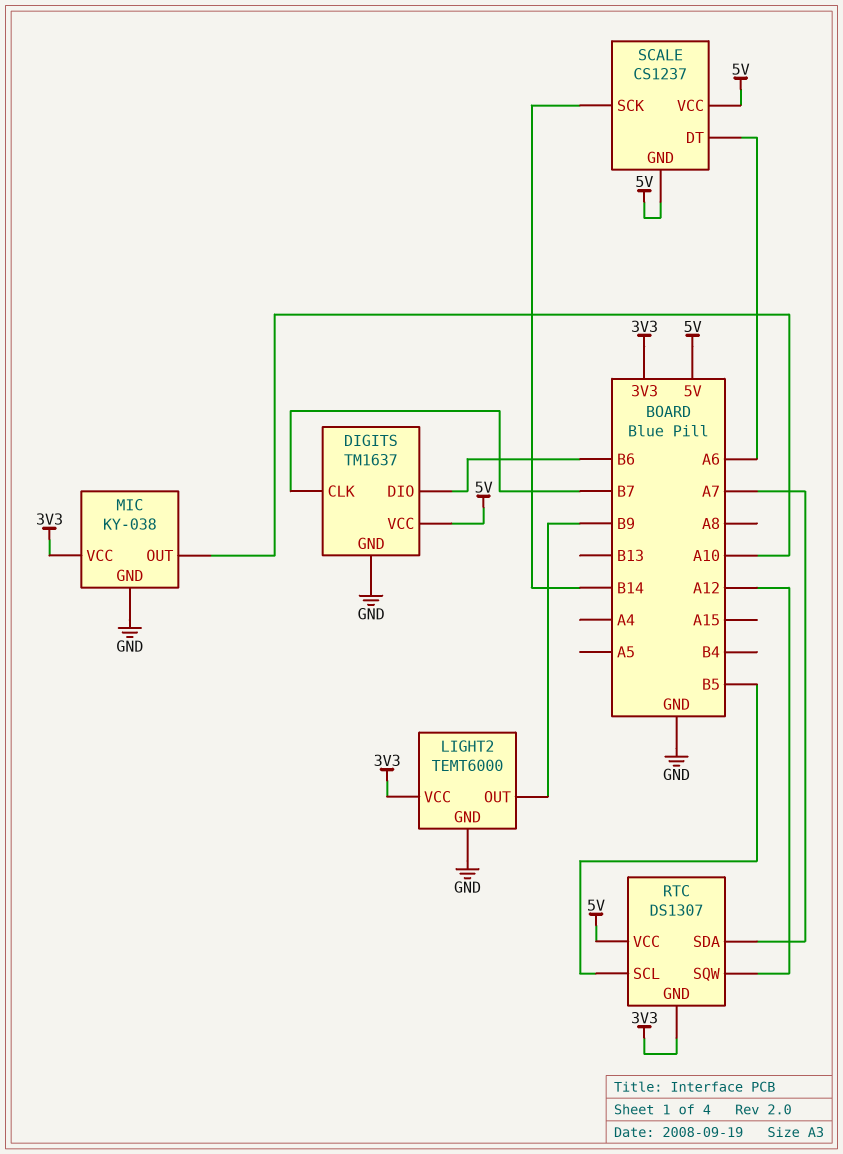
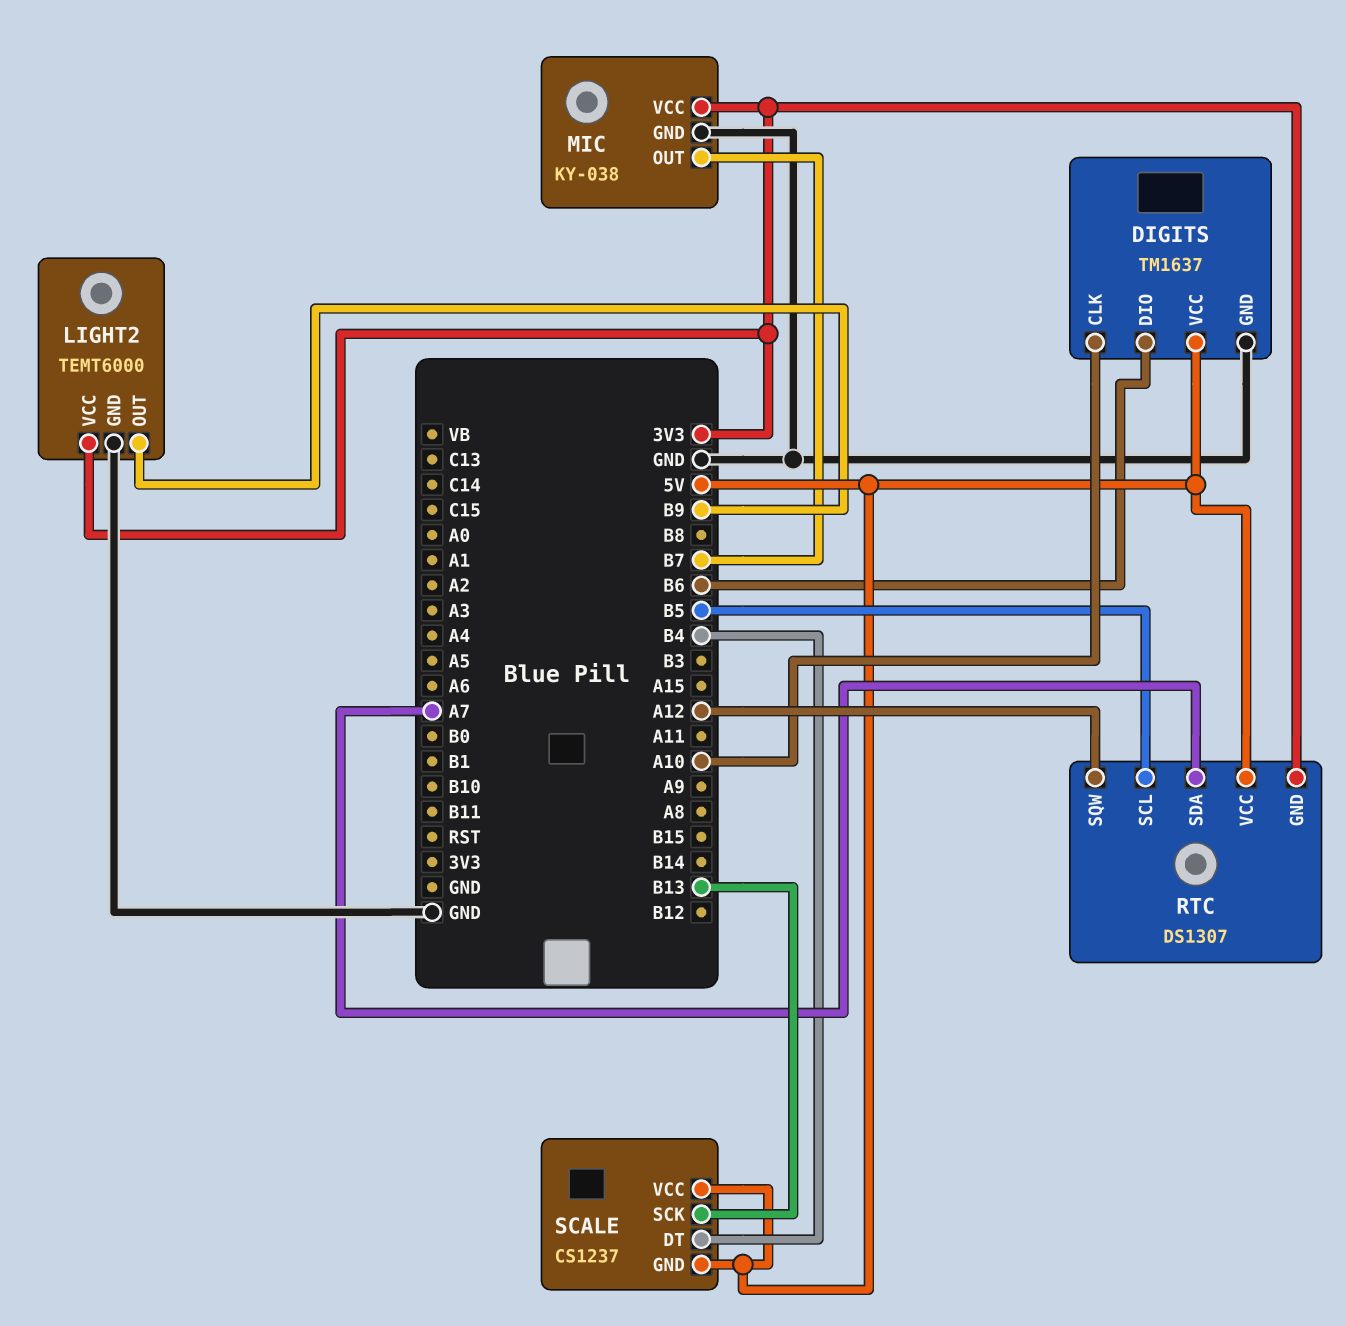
DIGITS pin CLK: B7 -> A10
MIC pin OUT: A10 -> B7
SCALE pin DT: A6 -> B4
SCALE pin SCK: B14 -> B13

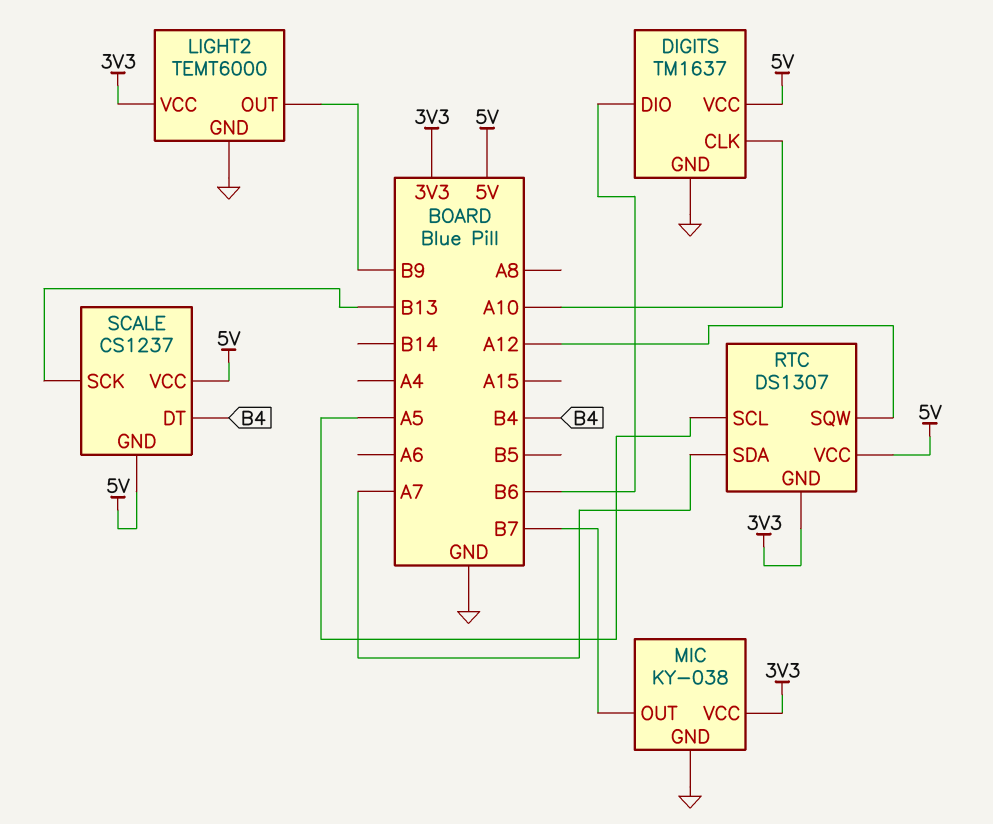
RTC pin SCL: B5 -> A5

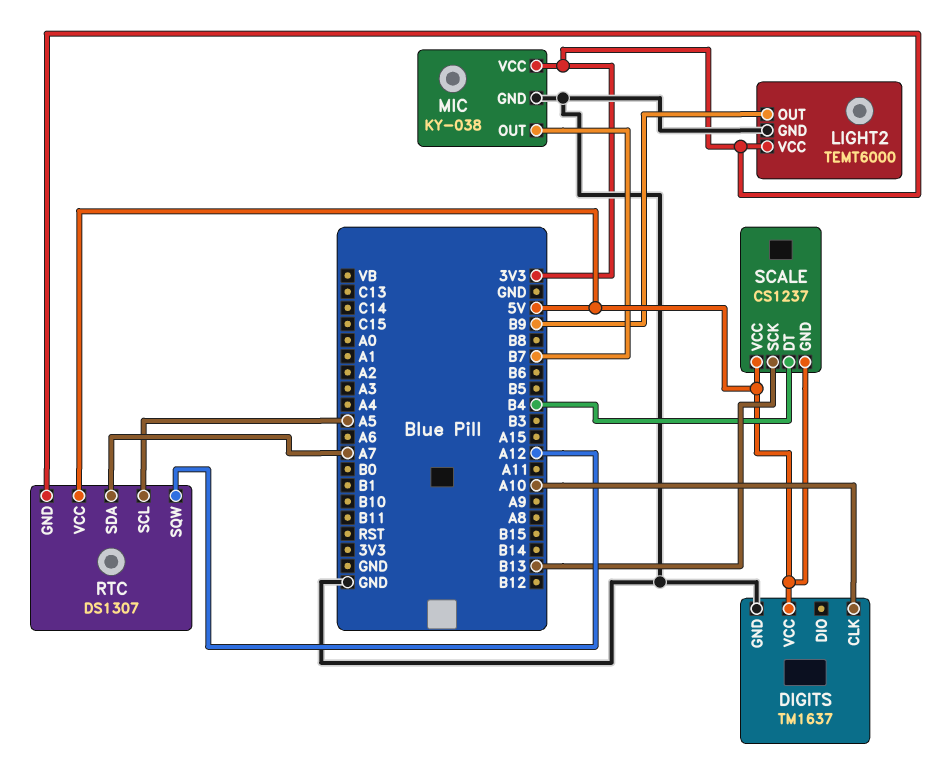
DIGITS pin DIO: B6 -> none

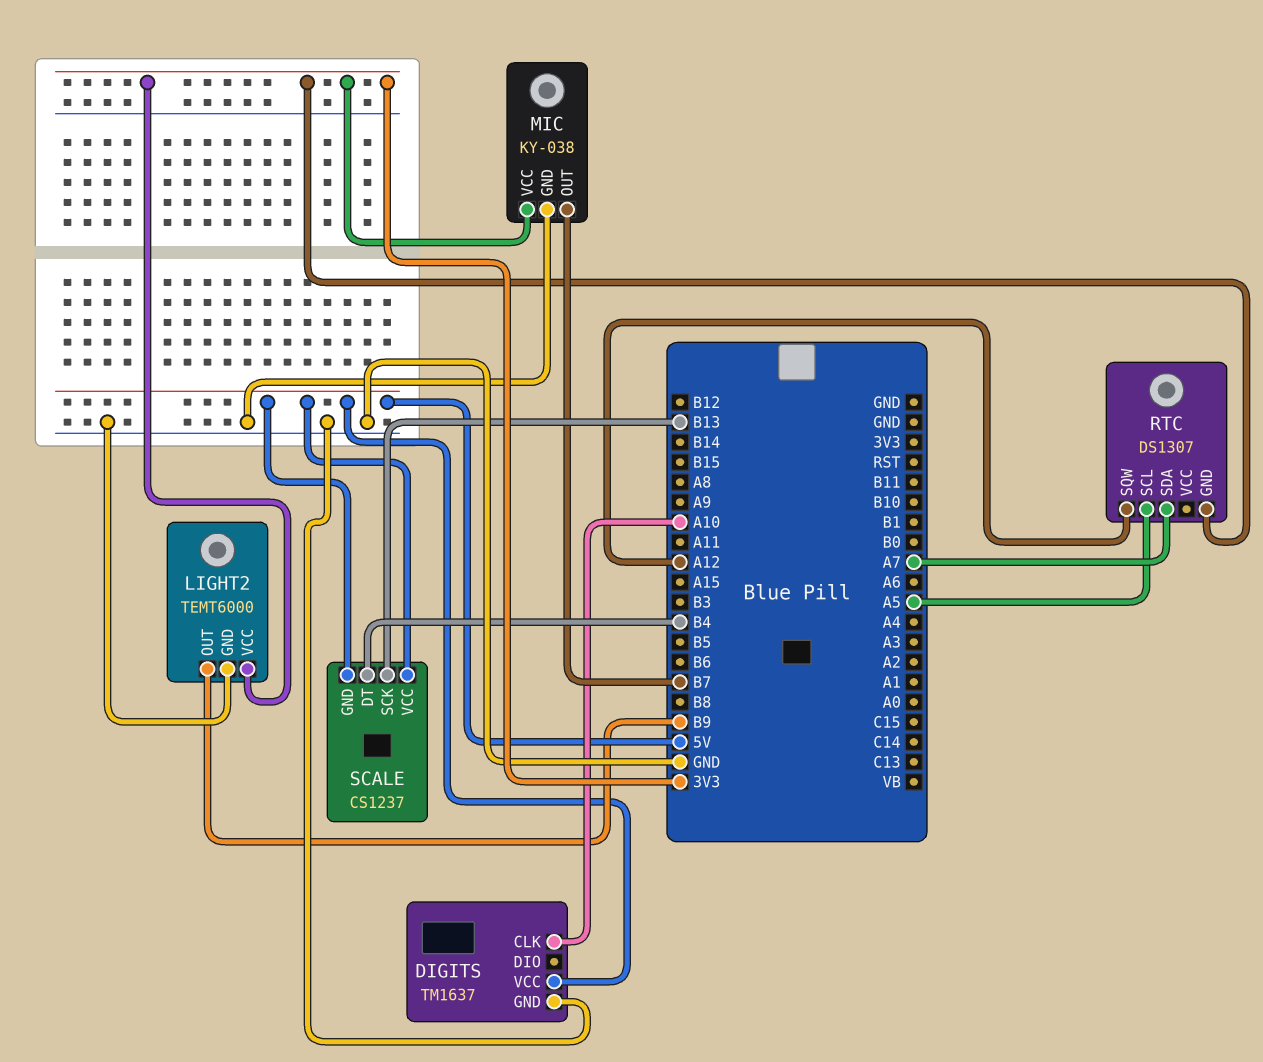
RTC pin VCC: 5V -> none

